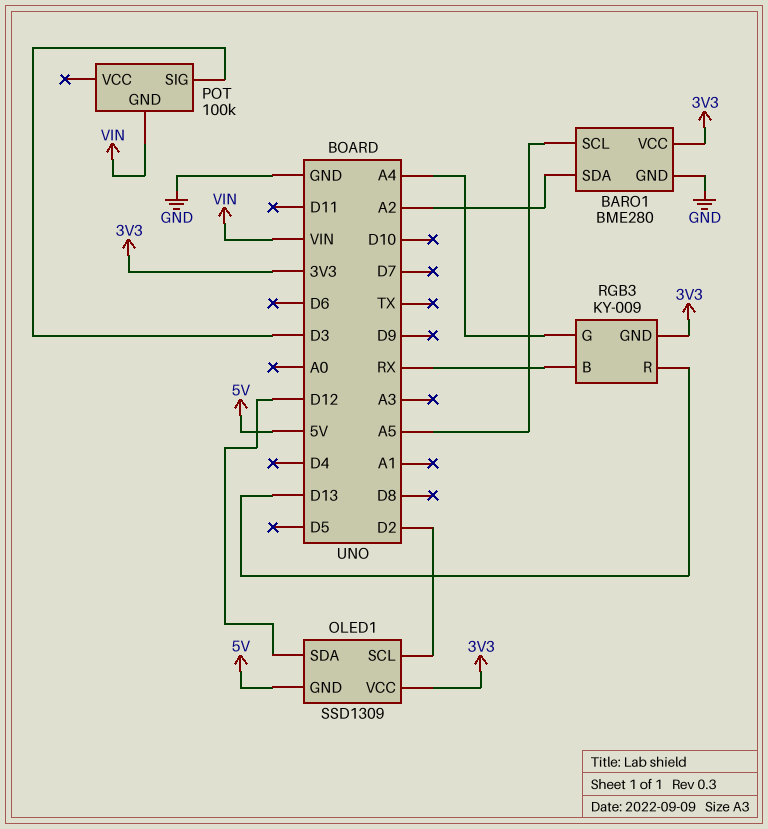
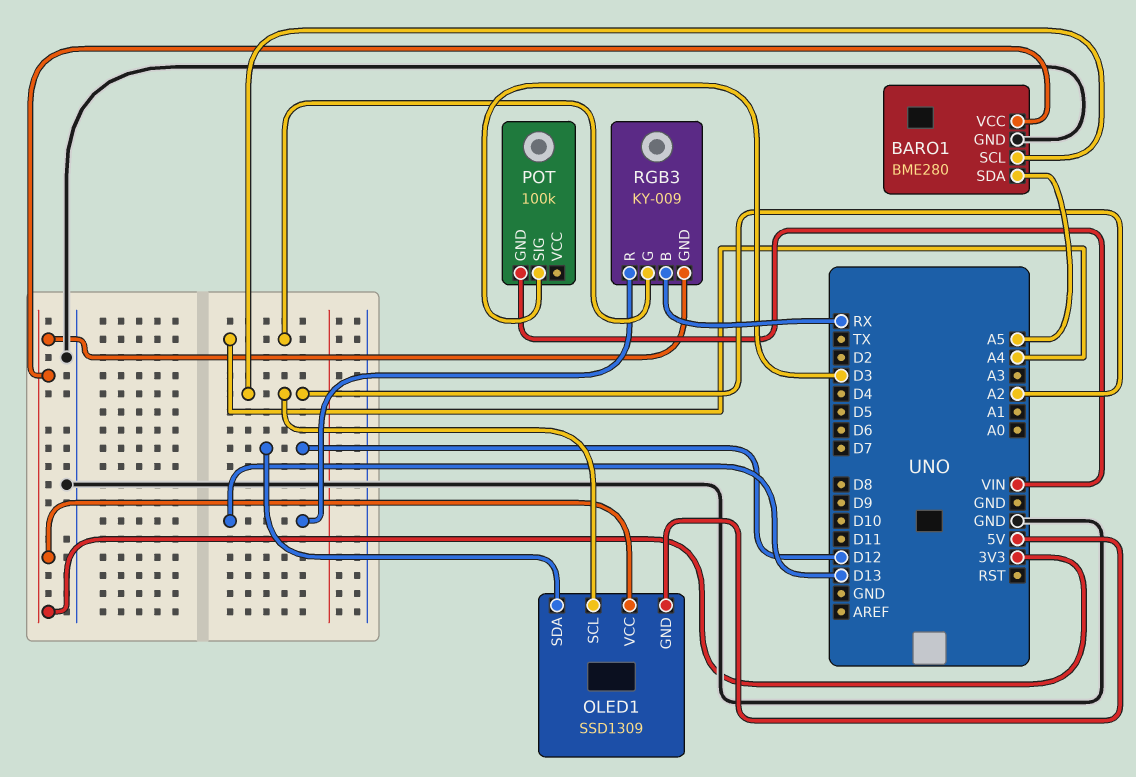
BARO1 pin SCL: A5 -> A2
BARO1 pin SDA: A2 -> A5
OLED1 pin SCL: D2 -> A2

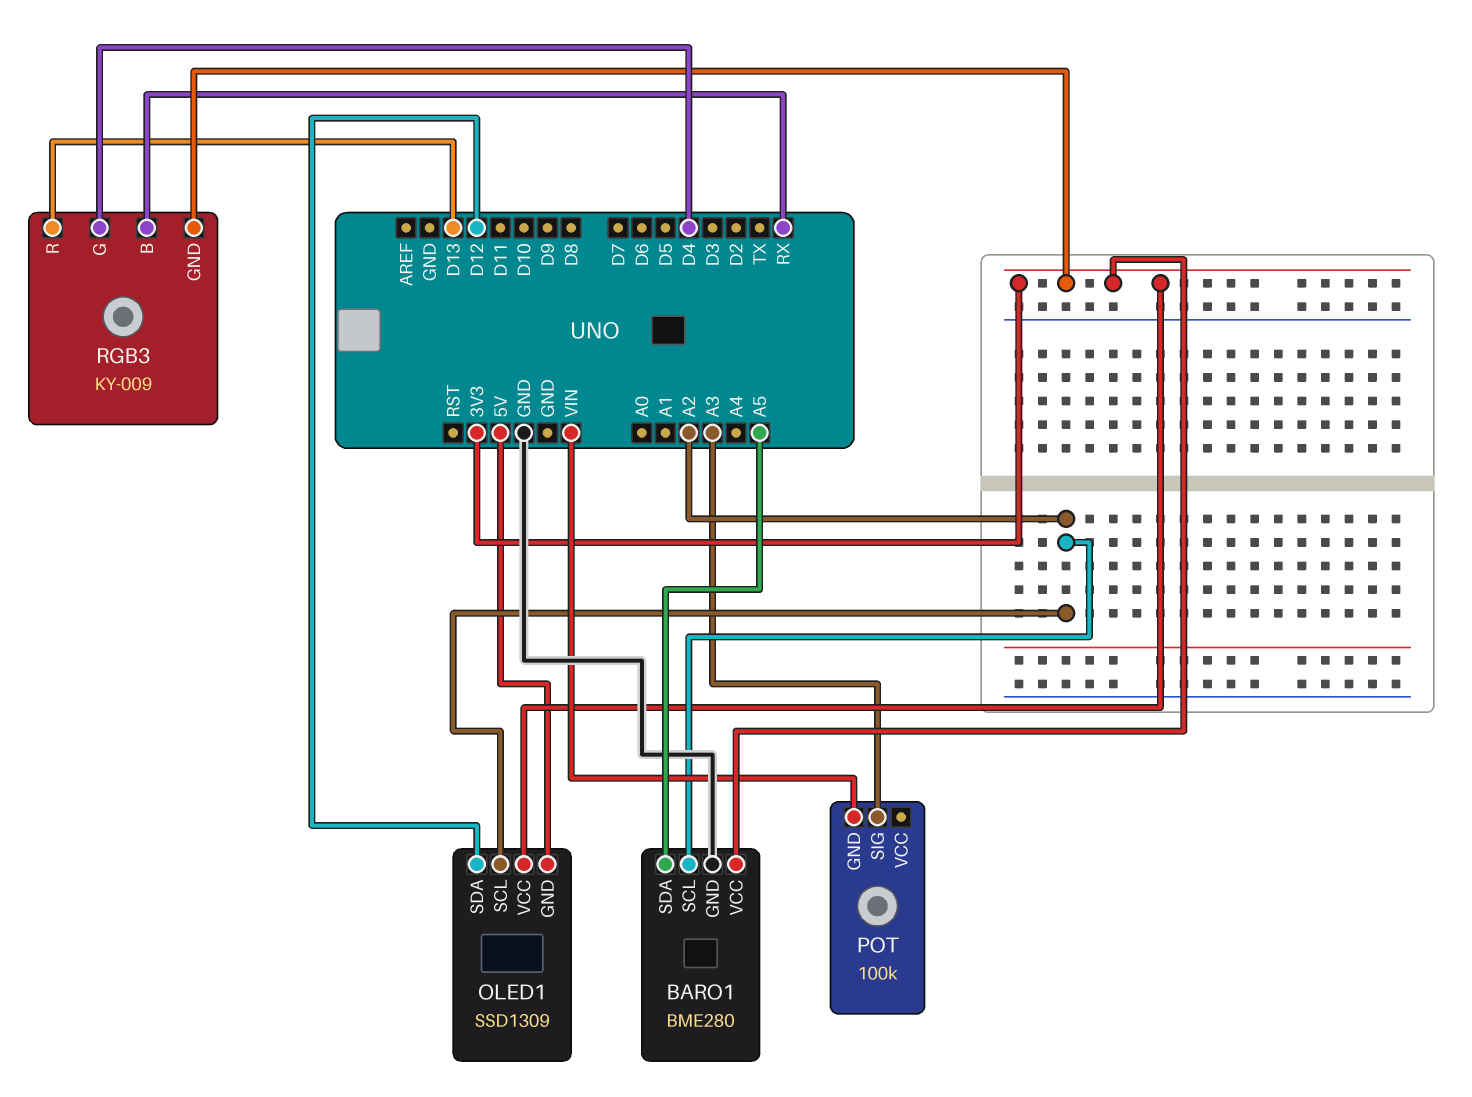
POT pin SIG: D3 -> A3
RGB3 pin G: A4 -> D4

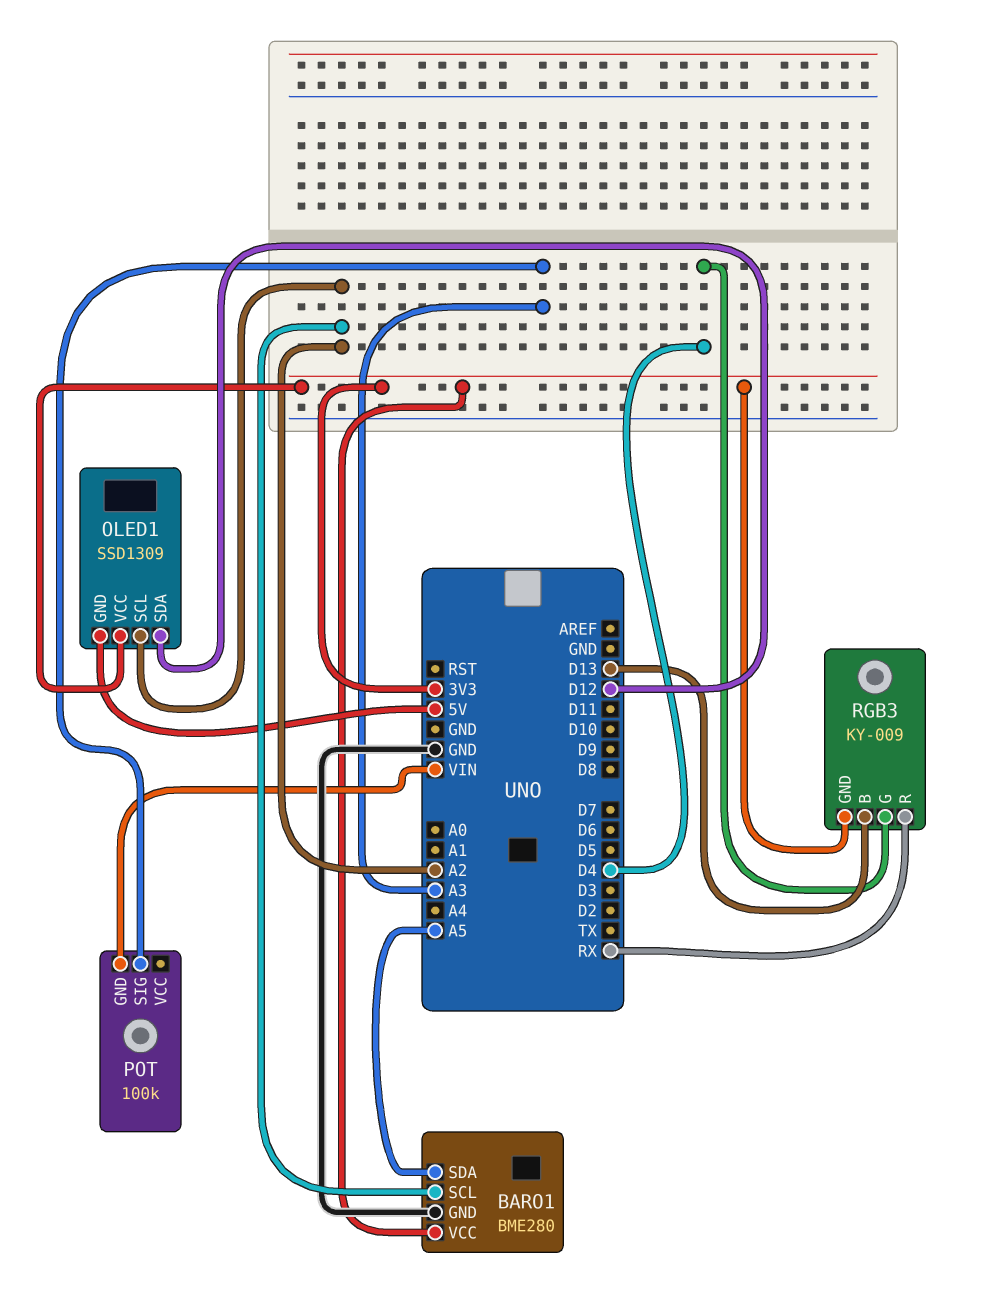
RGB3 pin B: RX -> D13
RGB3 pin R: D13 -> RX

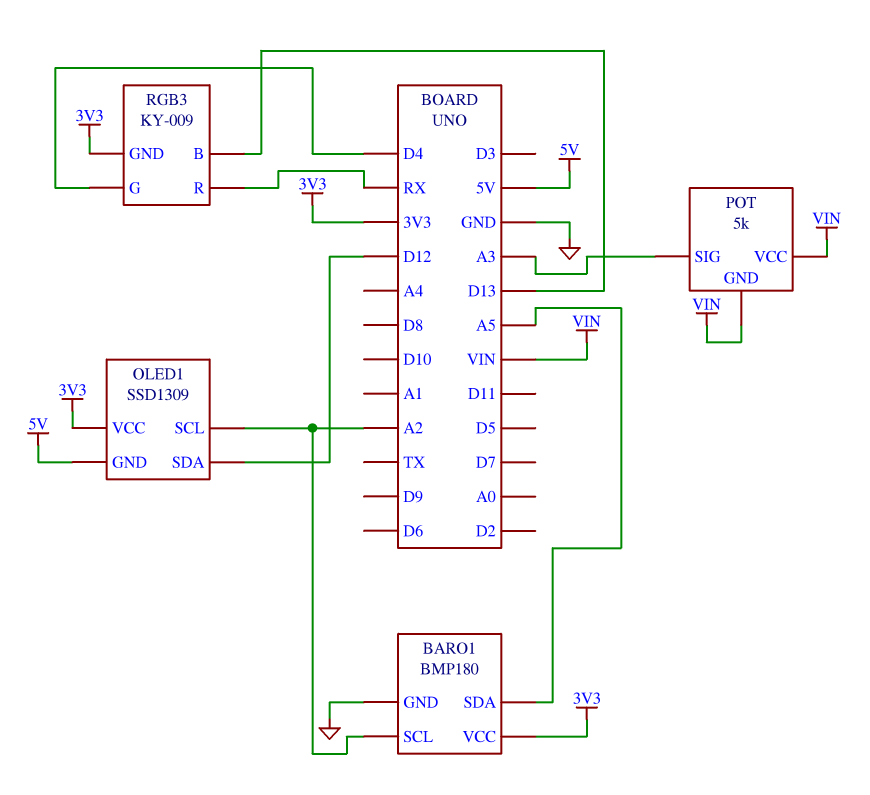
BARO1: BME280 -> BMP180
POT: 100k -> 5k
POT pin VCC: none -> VIN

